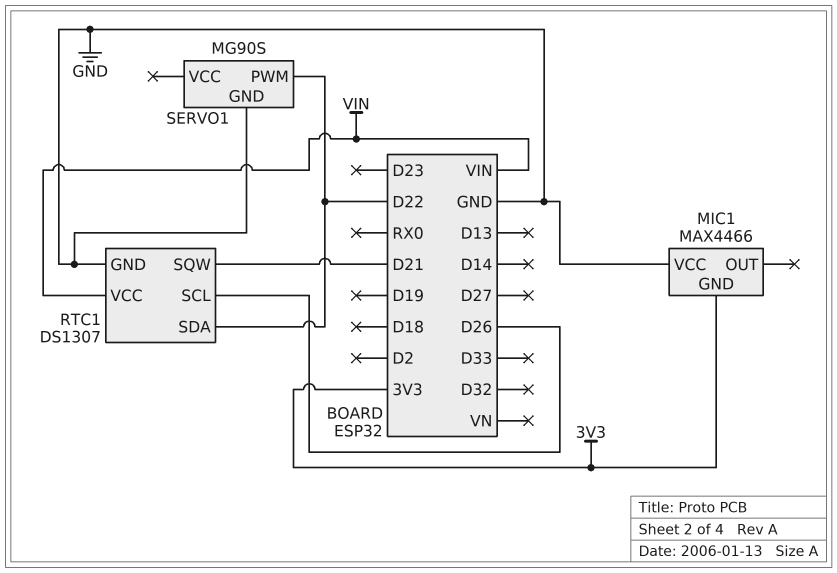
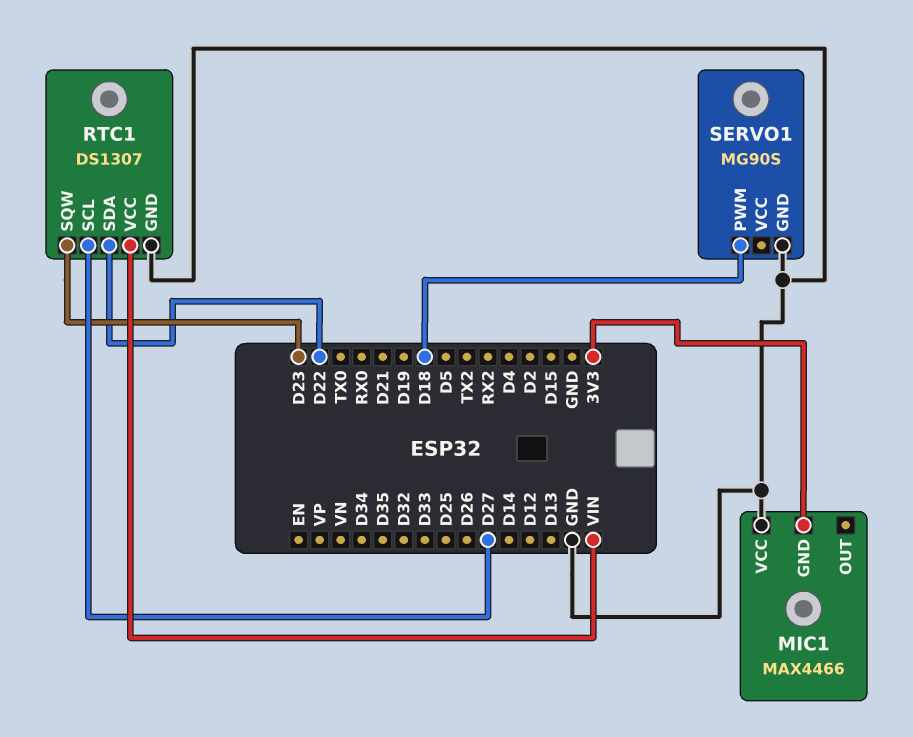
RTC1 pin SCL: D26 -> D27
RTC1 pin SQW: D21 -> D23
SERVO1 pin PWM: D22 -> D18

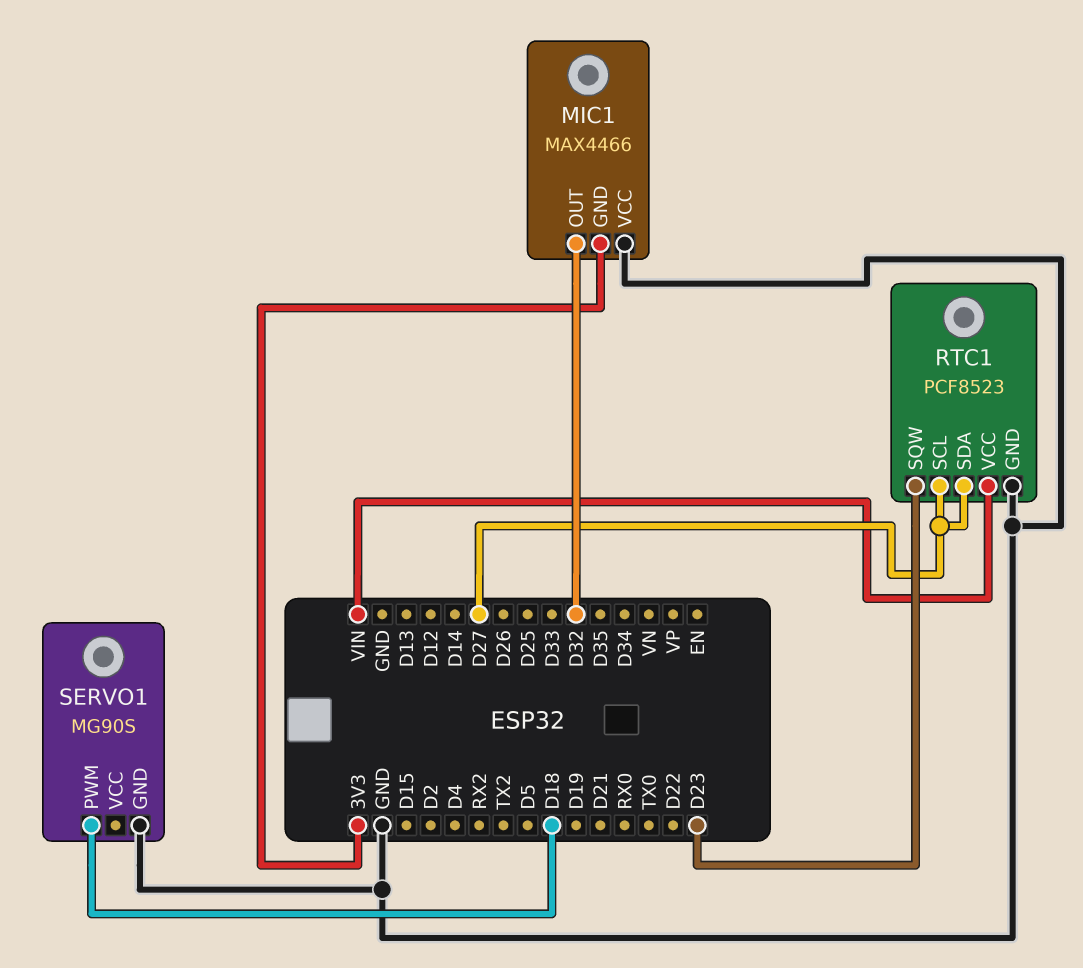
MIC1 pin OUT: none -> D32
RTC1: DS1307 -> PCF8523
RTC1 pin SDA: D22 -> D27

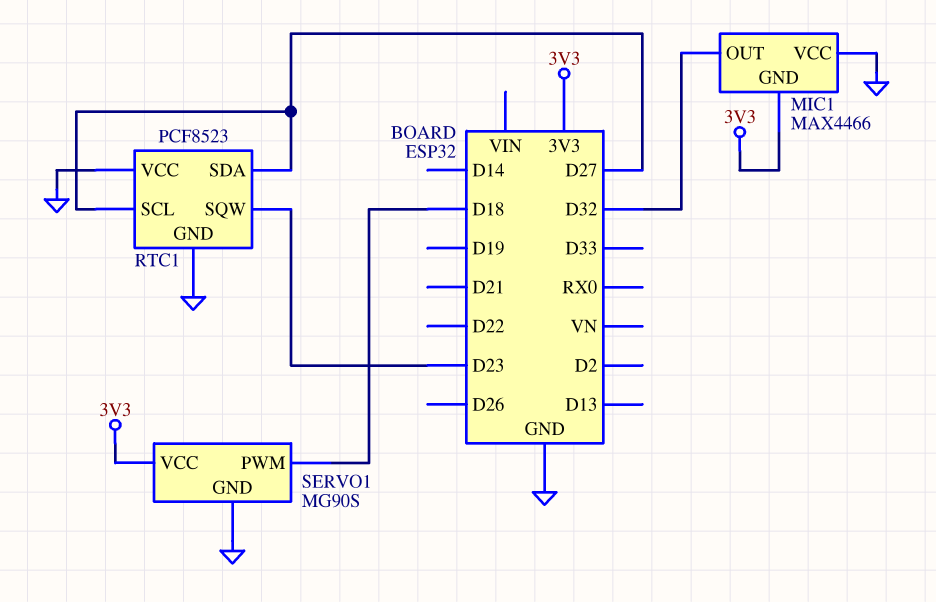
RTC1 pin VCC: VIN -> GND
SERVO1 pin VCC: none -> 3V3

